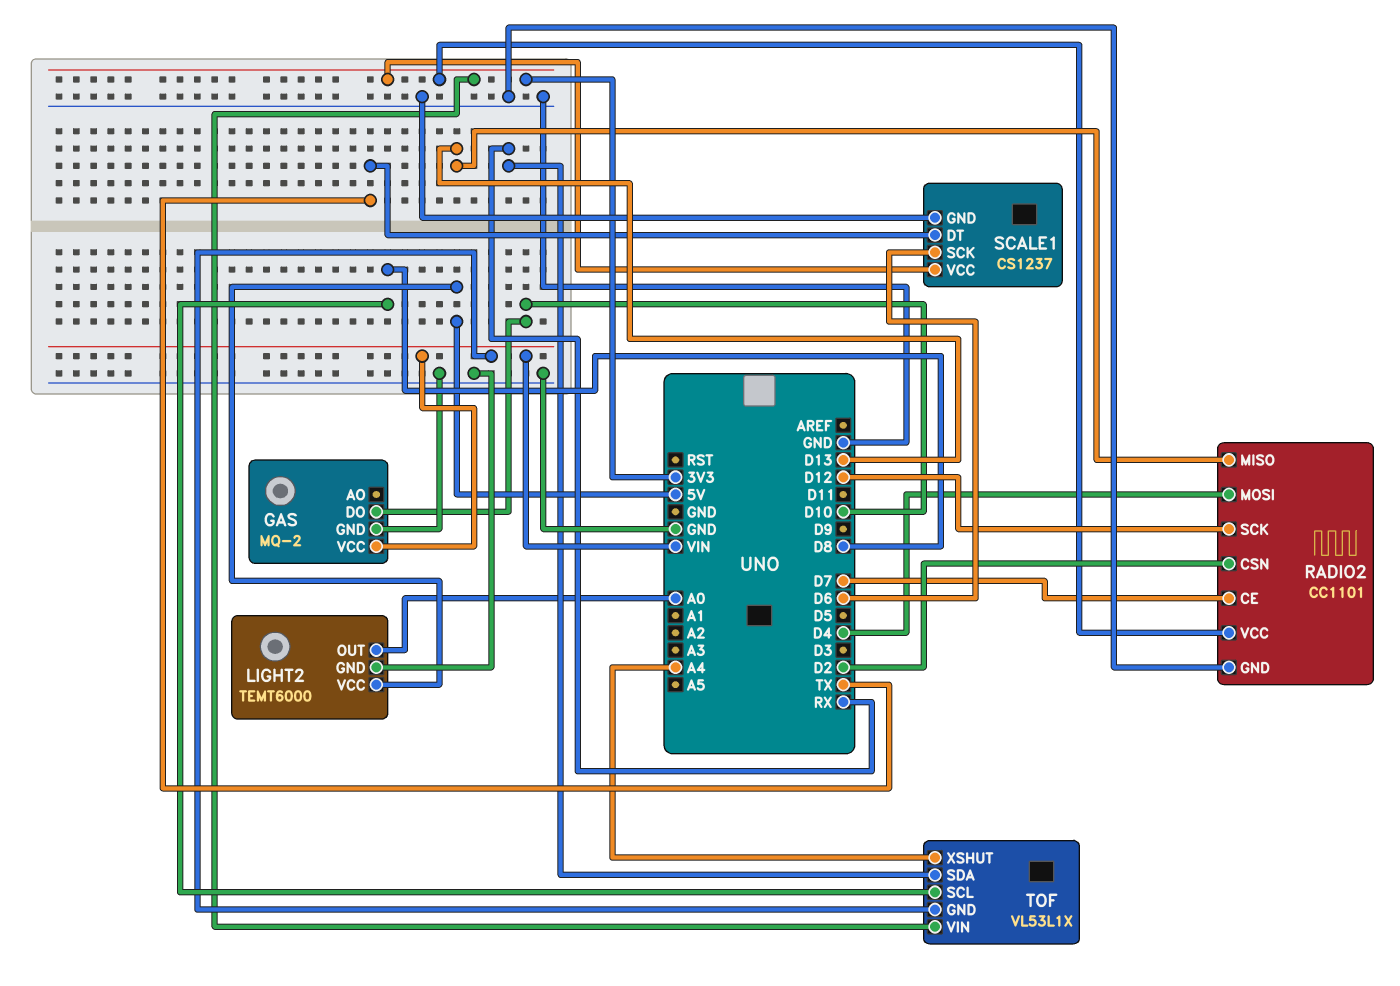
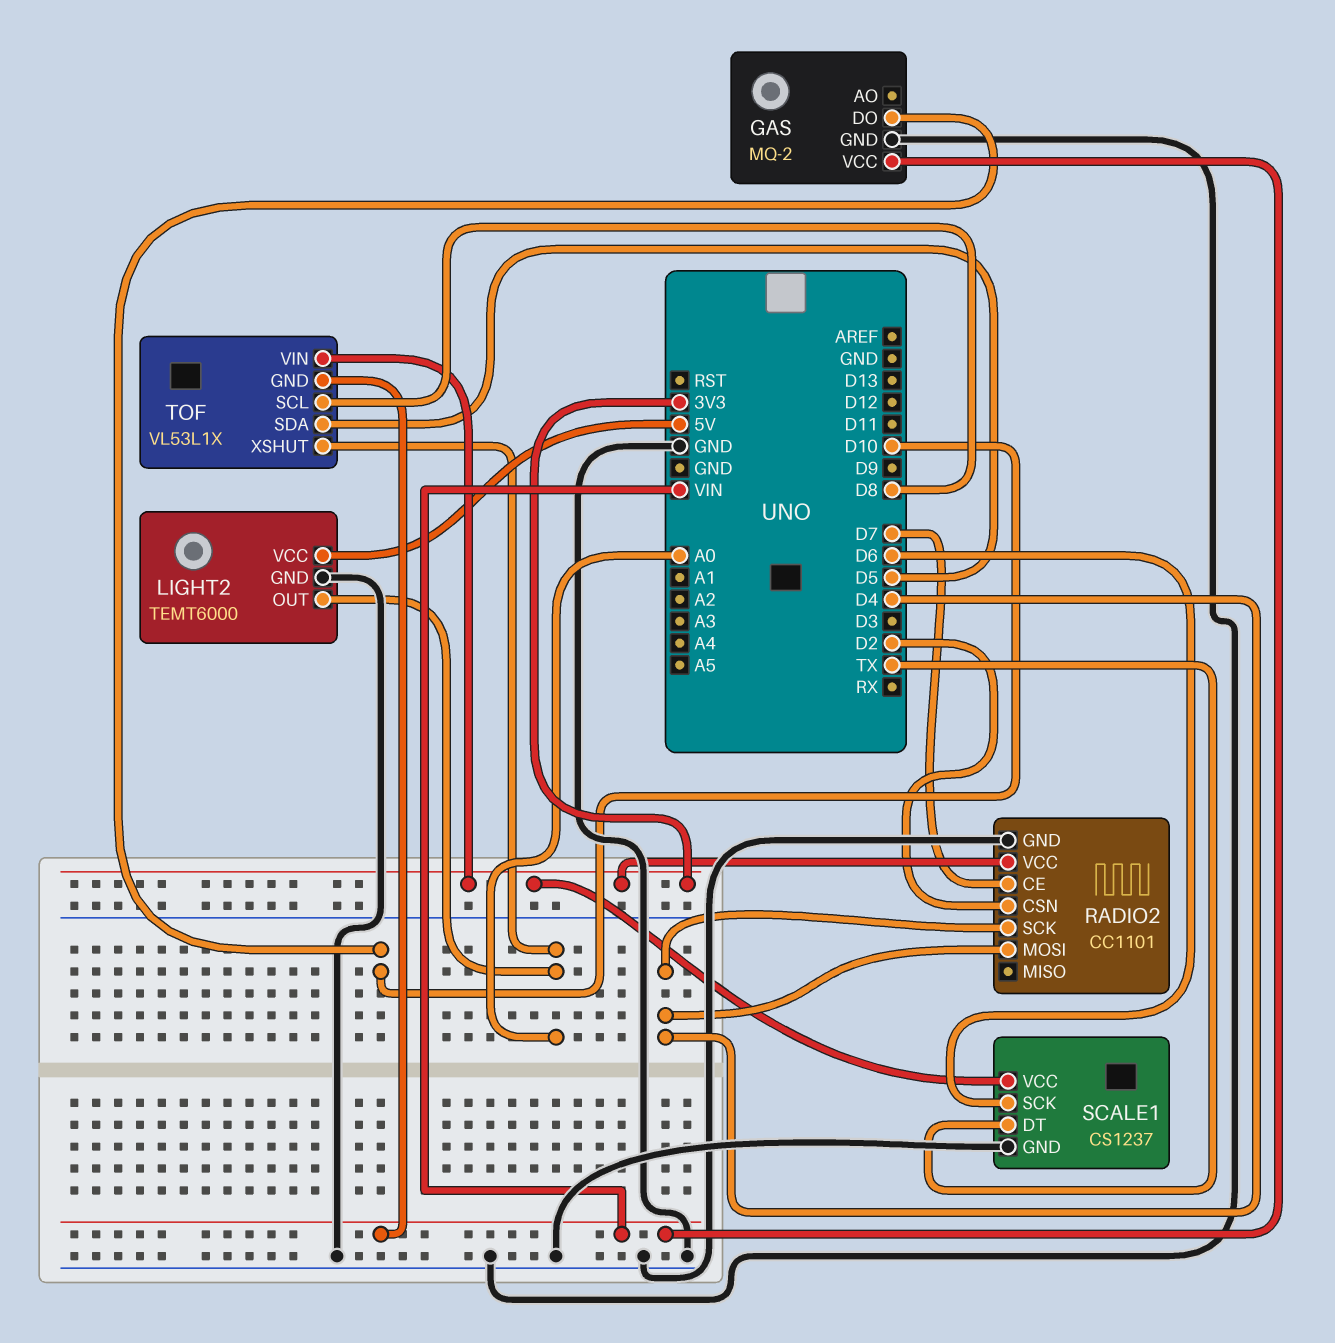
RADIO2 pin MISO: D13 -> none
RADIO2 pin SCK: D12 -> D4
TOF pin SDA: RX -> D5
TOF pin XSHUT: A4 -> A0

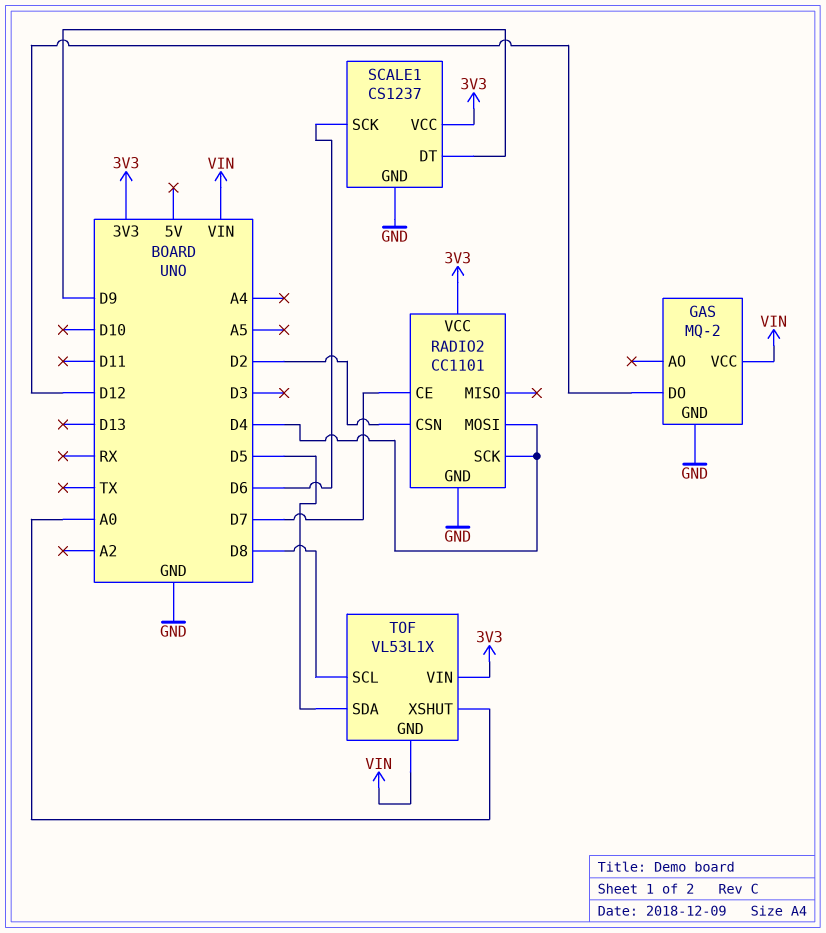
GAS pin DO: D10 -> D12
LIGHT2: TEMT6000 -> none
LIGHT2 pin GND: GND -> none
LIGHT2 pin OUT: A0 -> none
LIGHT2 pin VCC: 5V -> none
SCALE1 pin DT: TX -> D9

